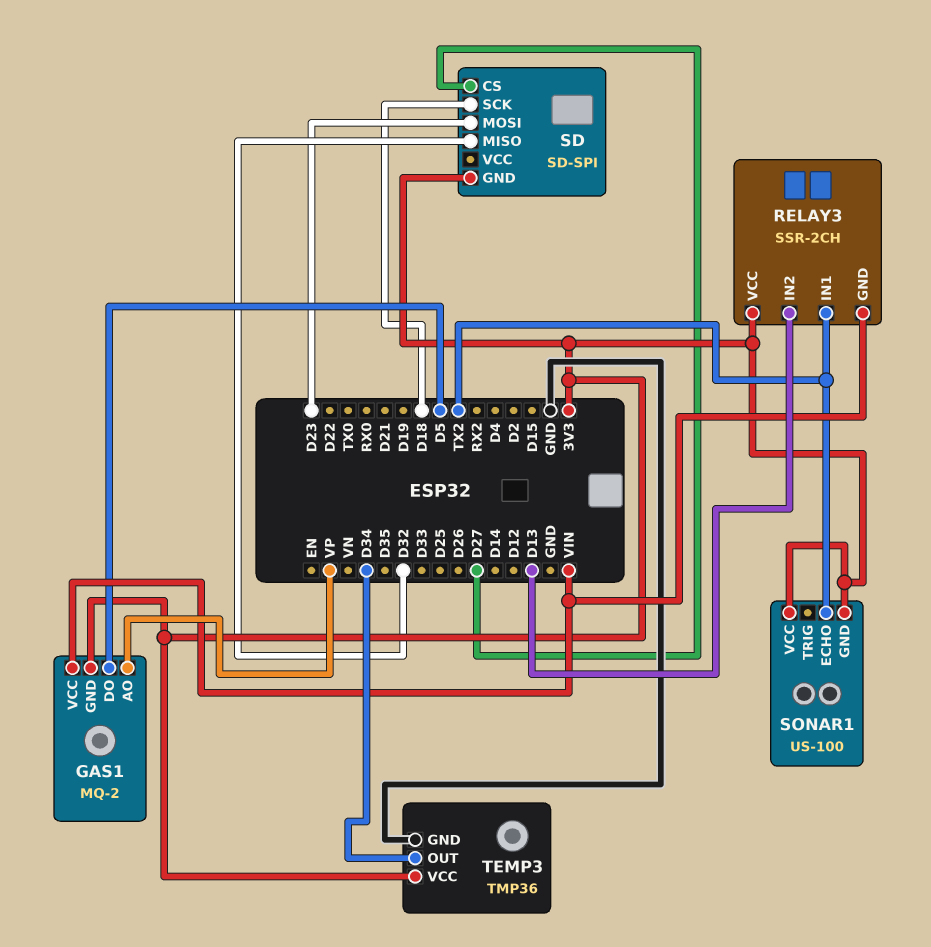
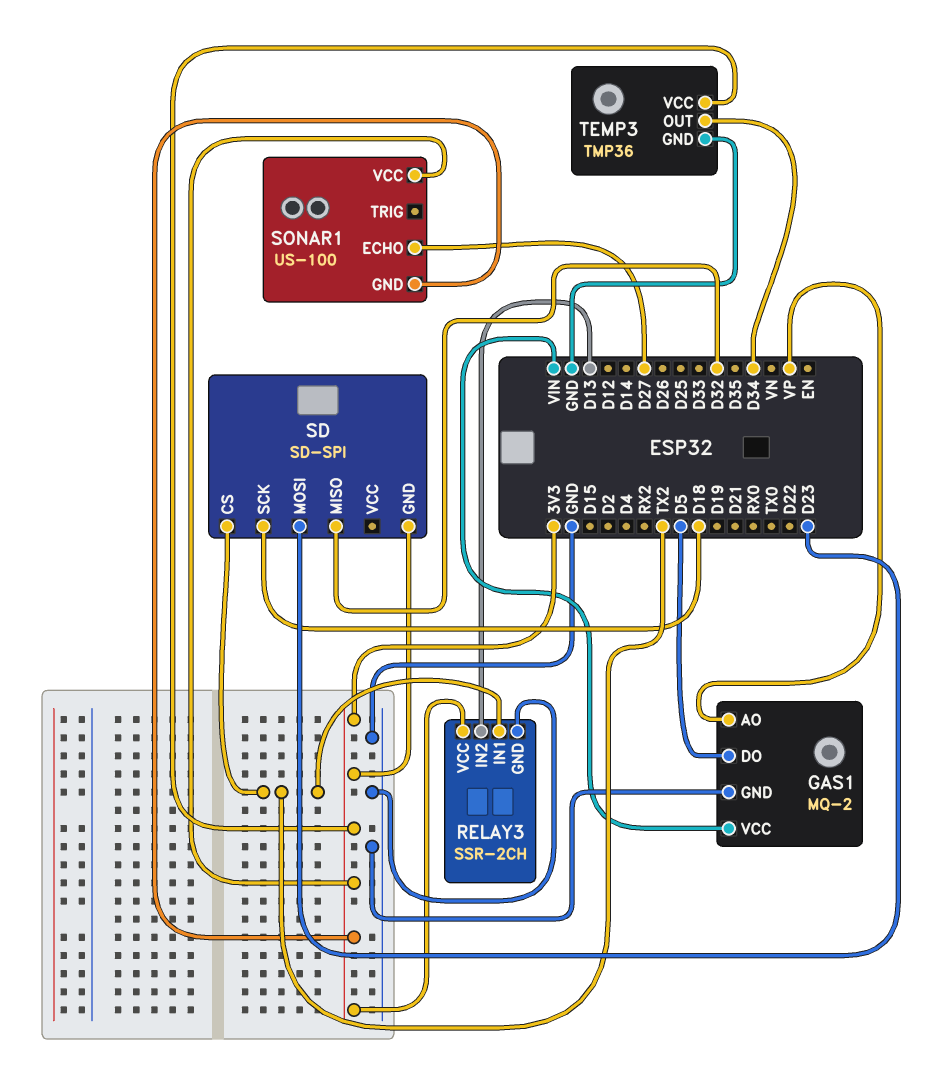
GAS1 pin GND: 3V3 -> GND
RELAY3 pin GND: VIN -> GND
SD pin CS: D27 -> TX2
SONAR1 pin ECHO: TX2 -> D27

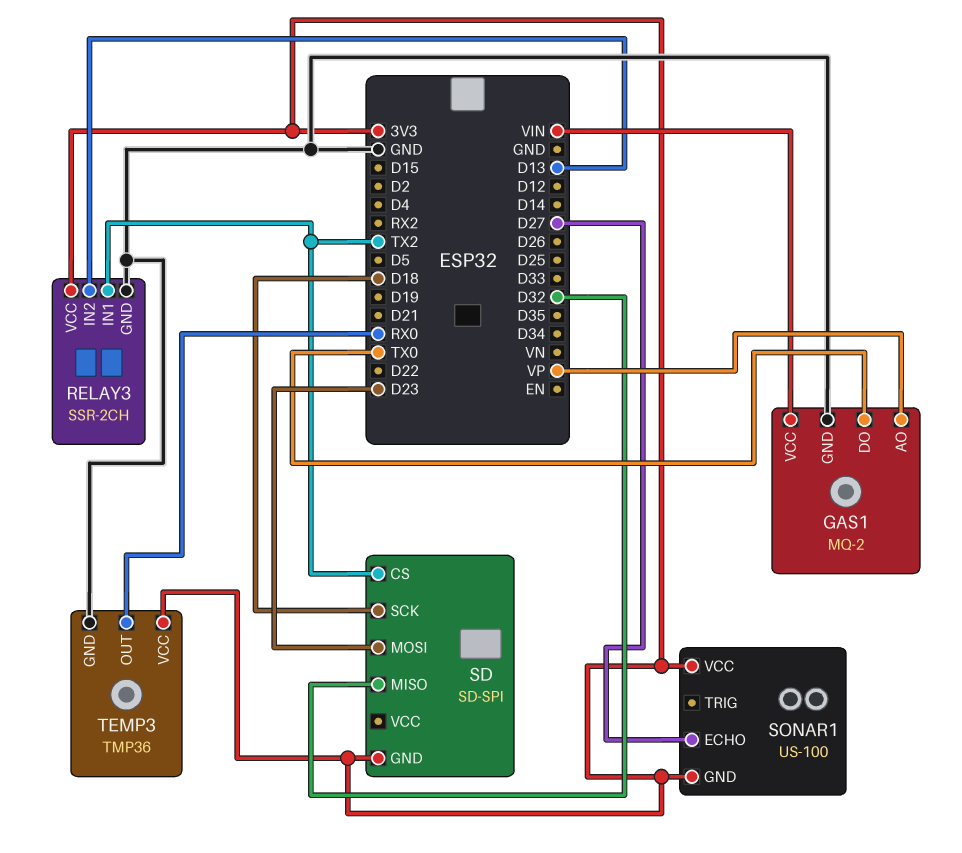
GAS1 pin DO: D5 -> TX0
TEMP3 pin OUT: D34 -> RX0

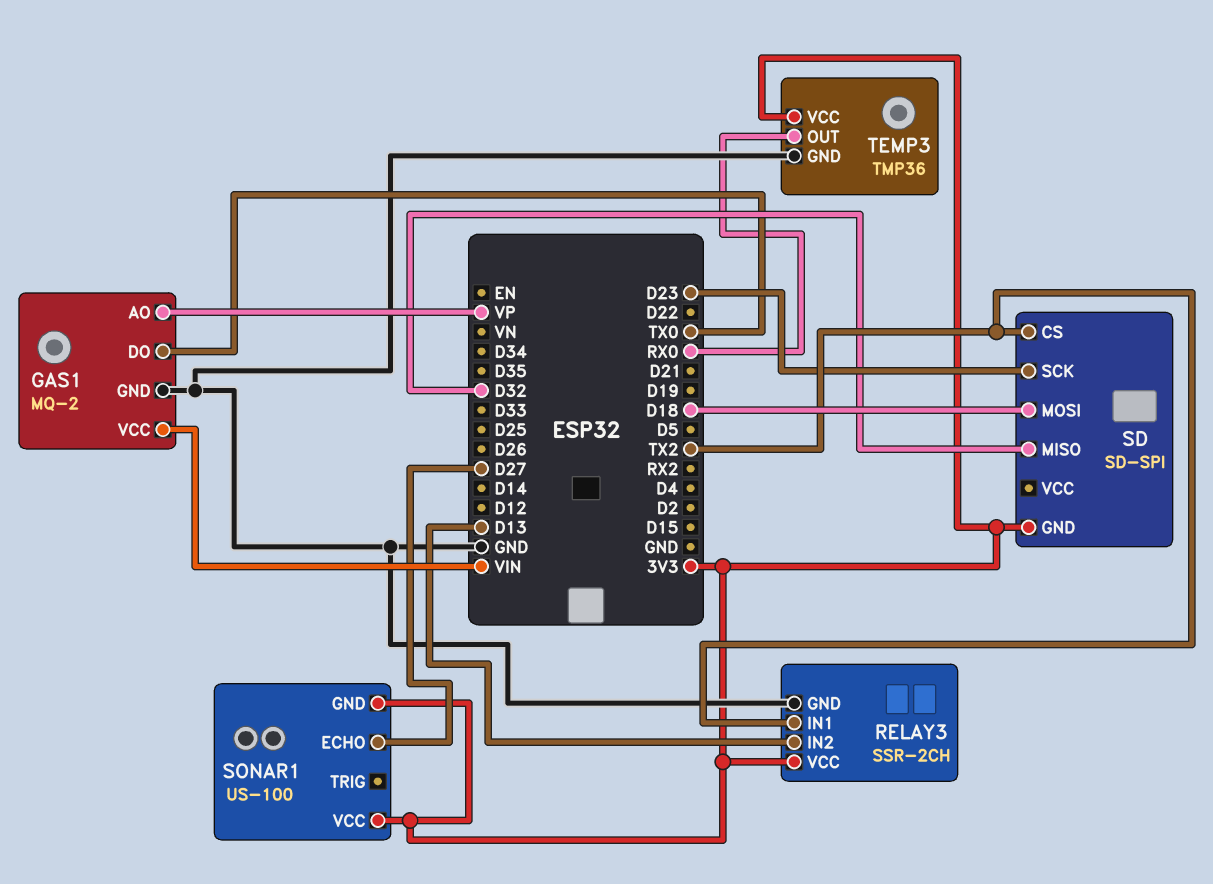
SD pin MOSI: D23 -> D18
SD pin SCK: D18 -> D23

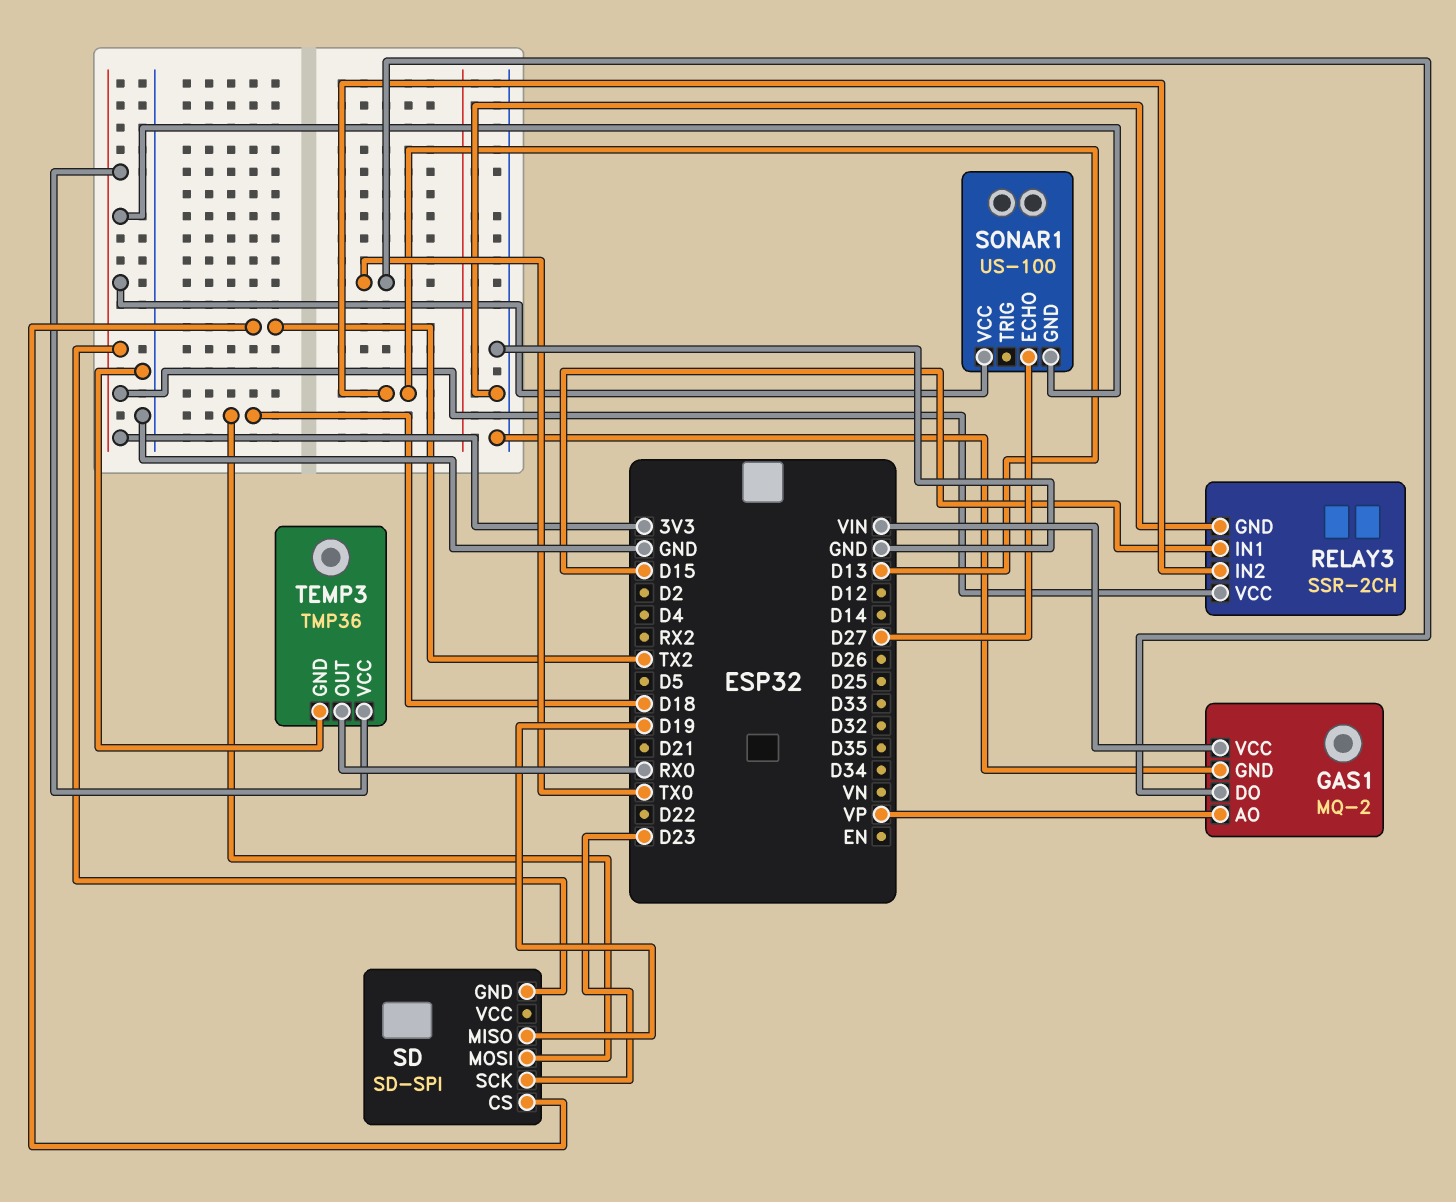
RELAY3 pin IN1: TX2 -> D15
SD pin MISO: D32 -> D19

